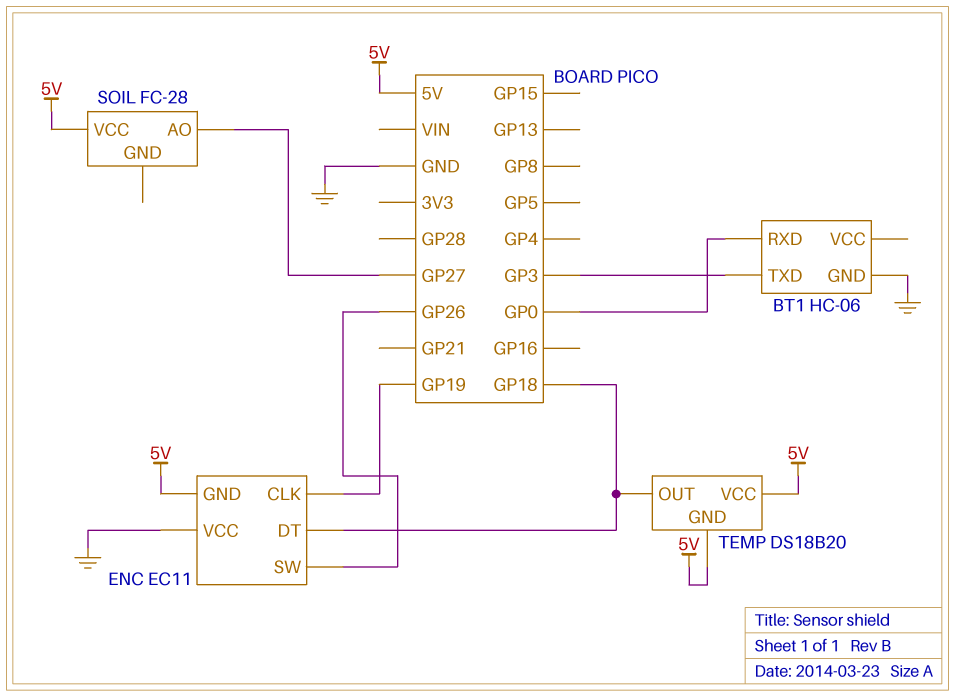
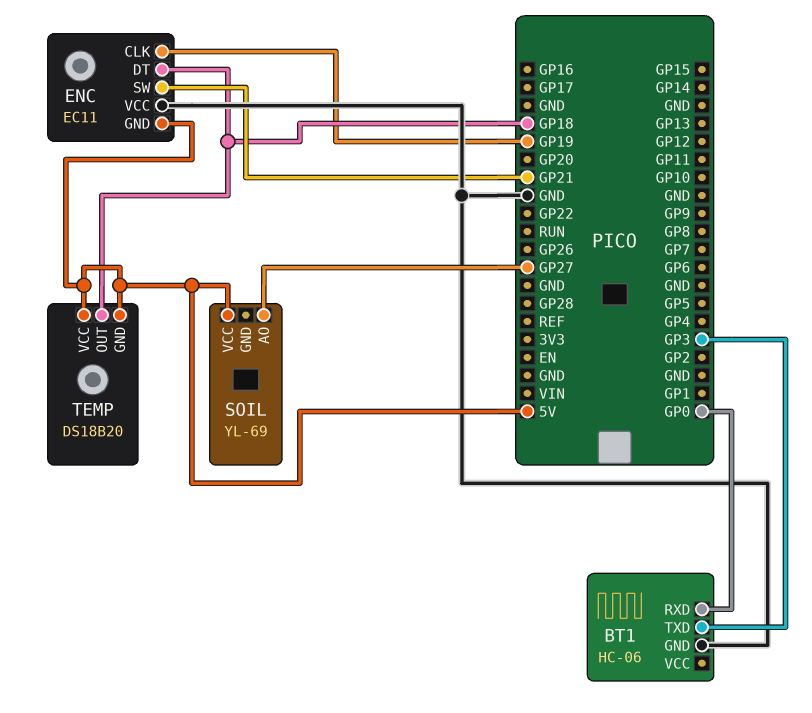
ENC pin SW: GP26 -> GP21
SOIL: FC-28 -> YL-69

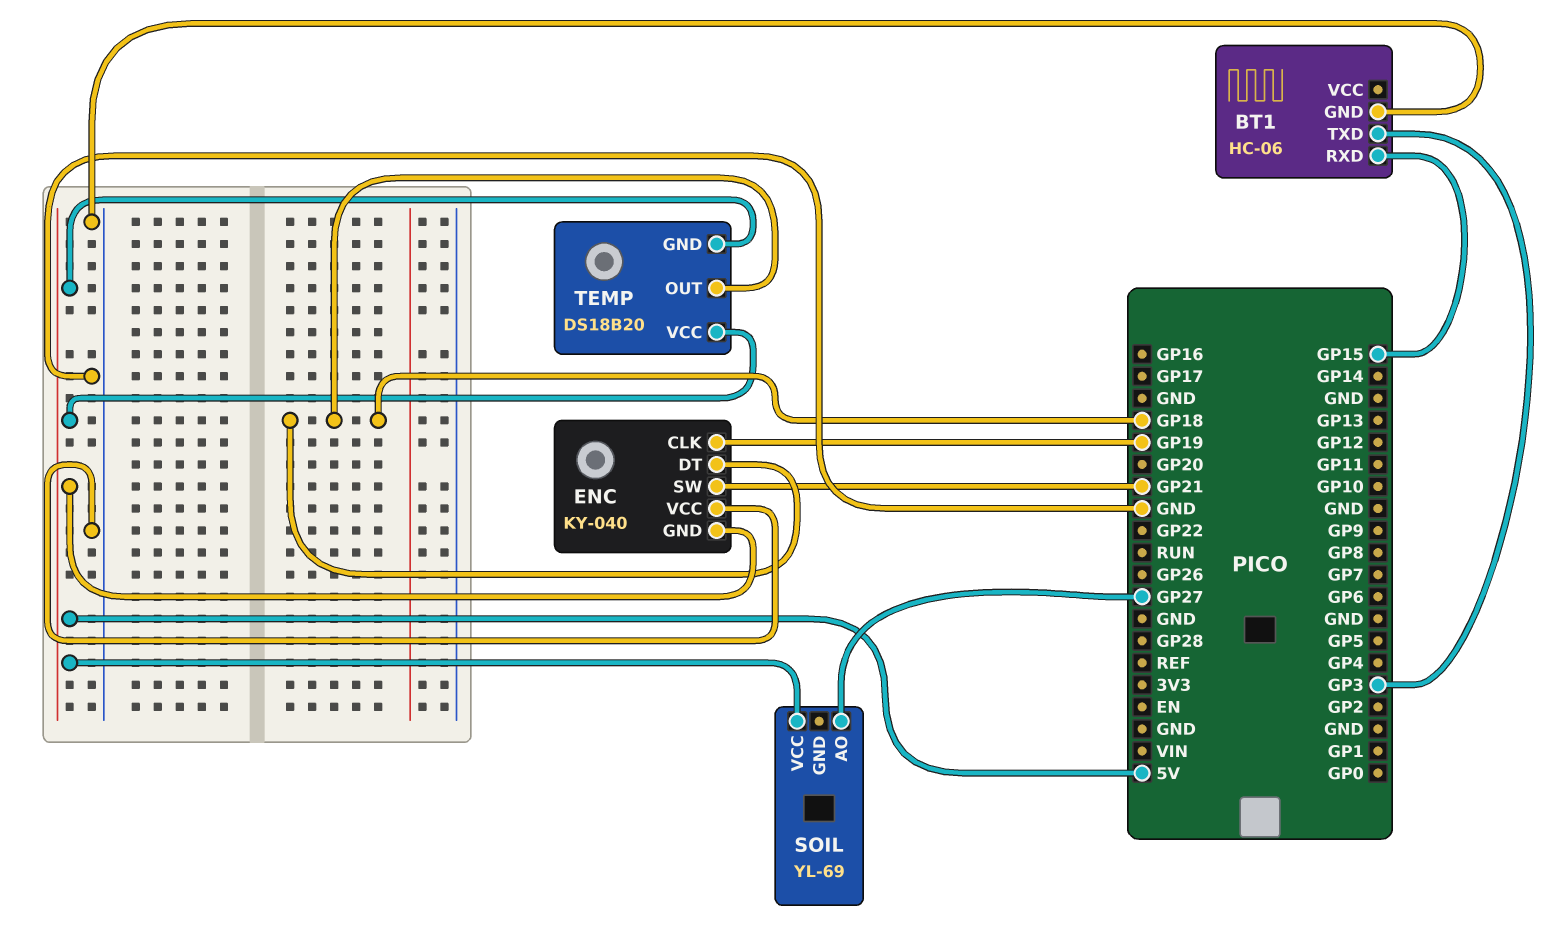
BT1 pin RXD: GP0 -> GP15
ENC: EC11 -> KY-040

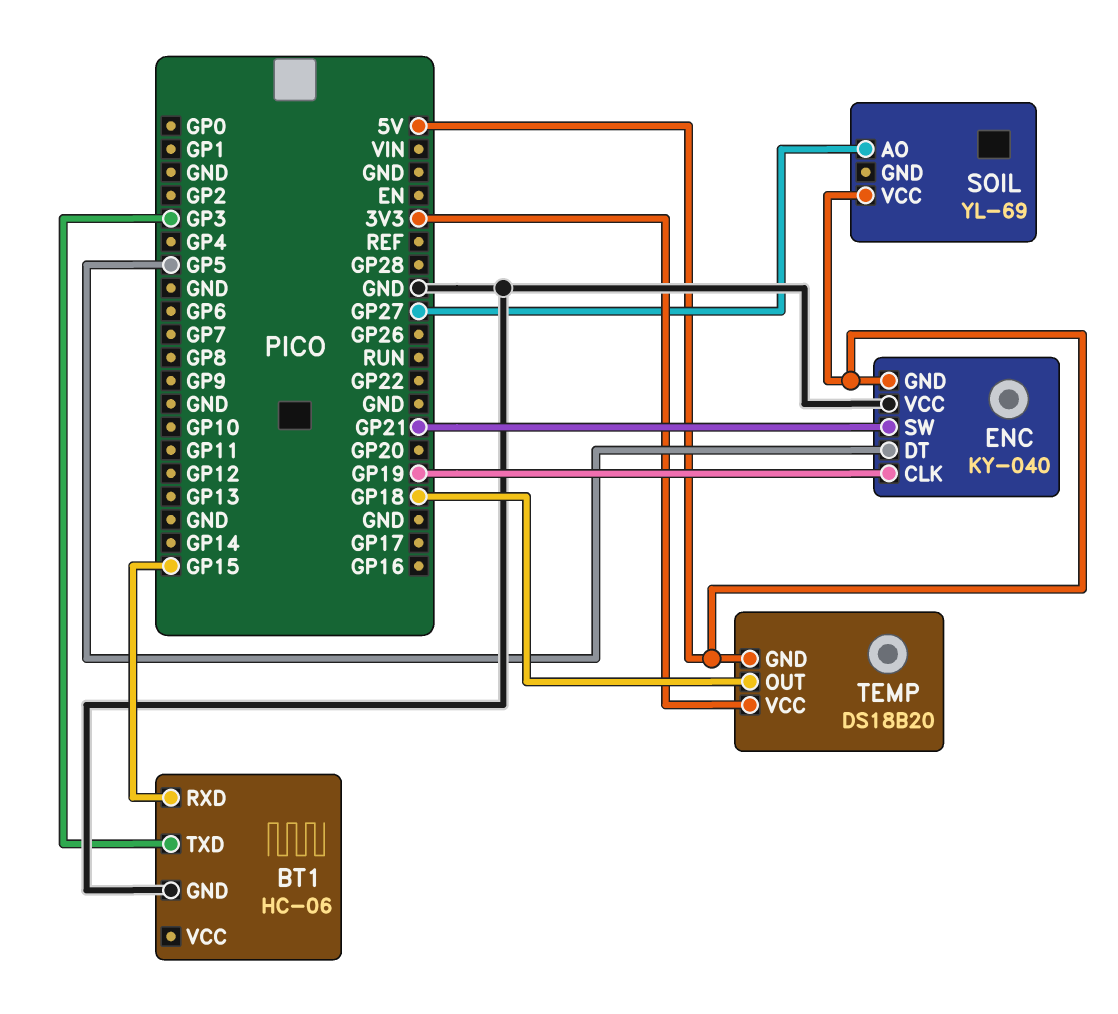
ENC pin DT: GP18 -> GP5
TEMP pin VCC: 5V -> 3V3

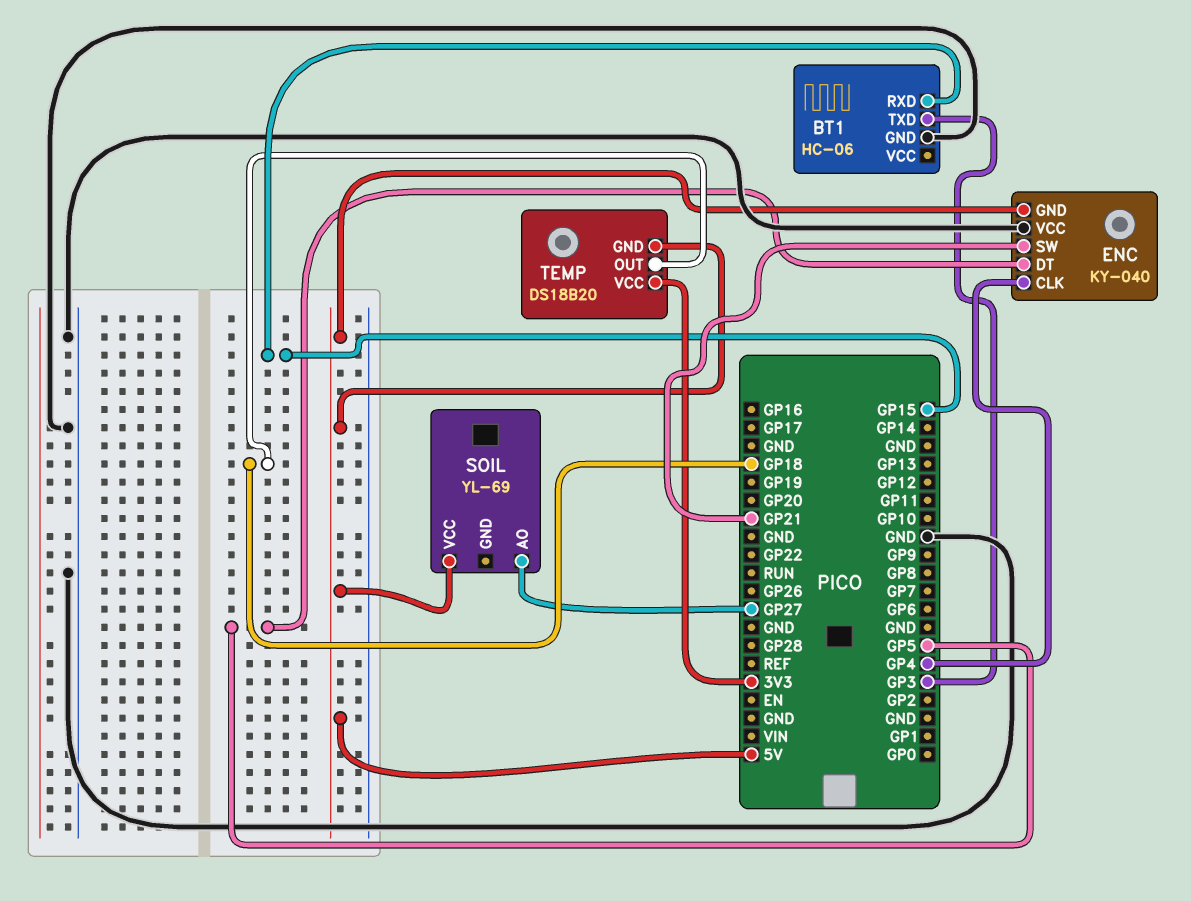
ENC pin CLK: GP19 -> GP4

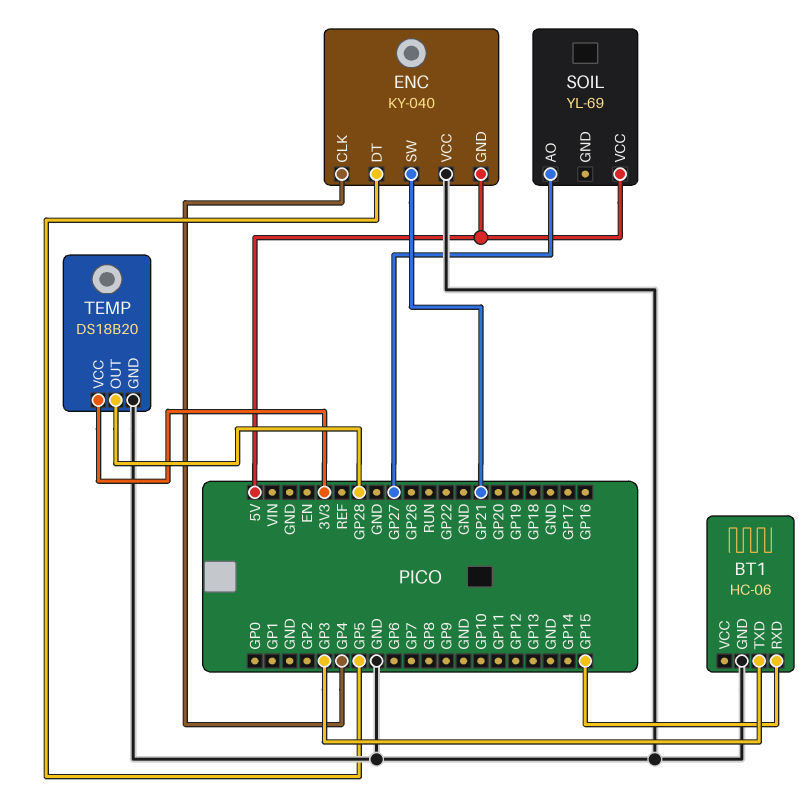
TEMP pin GND: 5V -> GND
TEMP pin OUT: GP18 -> GP28

